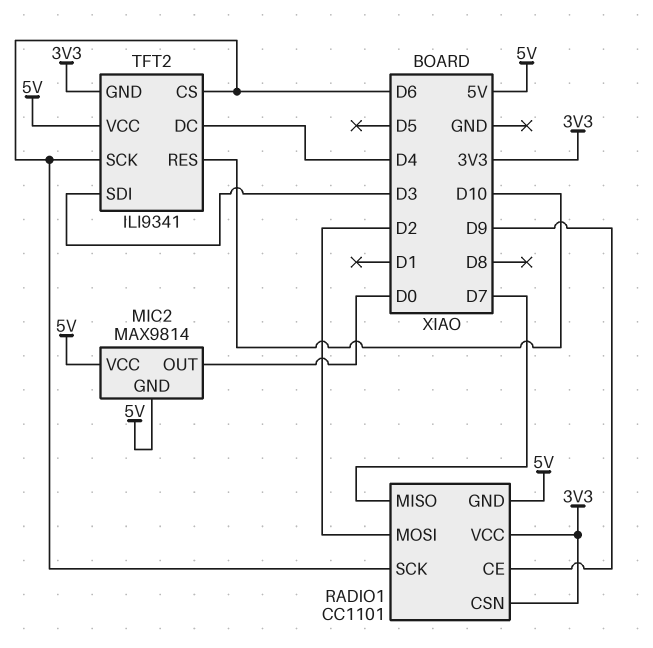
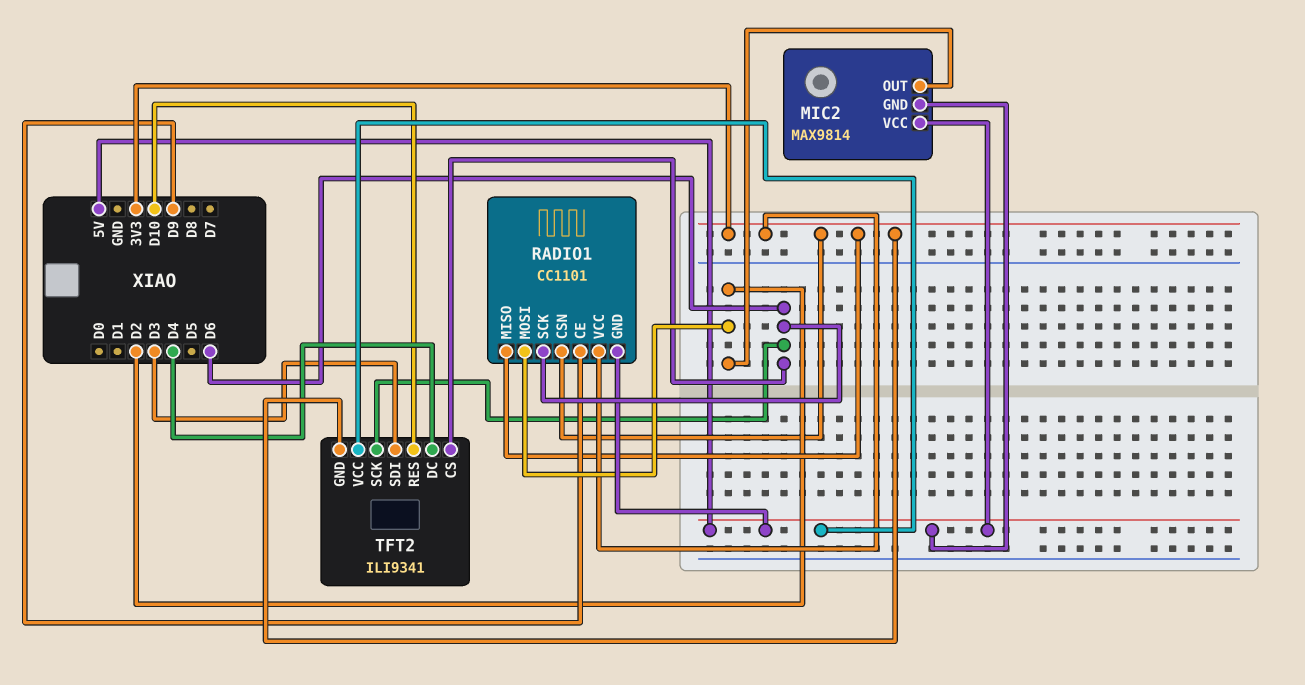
MIC2 pin OUT: D0 -> D2
RADIO1 pin MISO: D7 -> 3V3

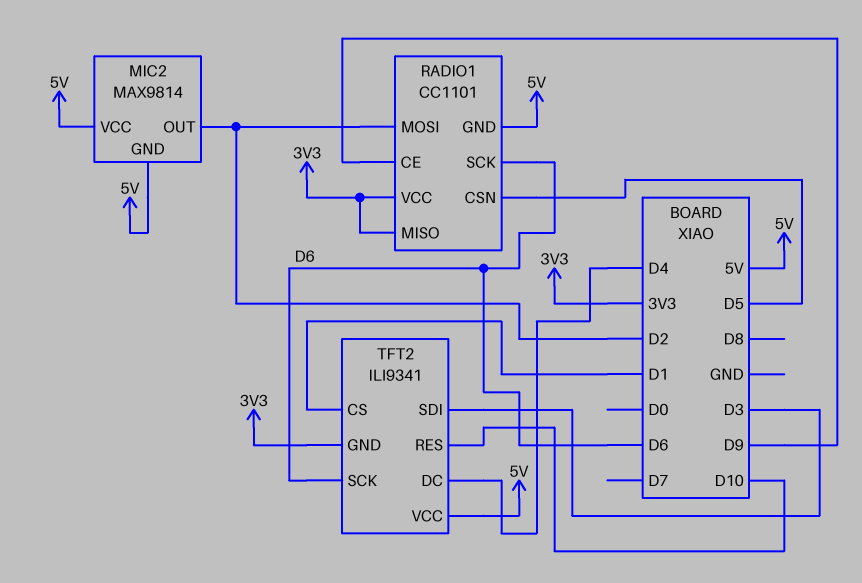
RADIO1 pin CSN: 3V3 -> D5
TFT2 pin CS: D6 -> D1

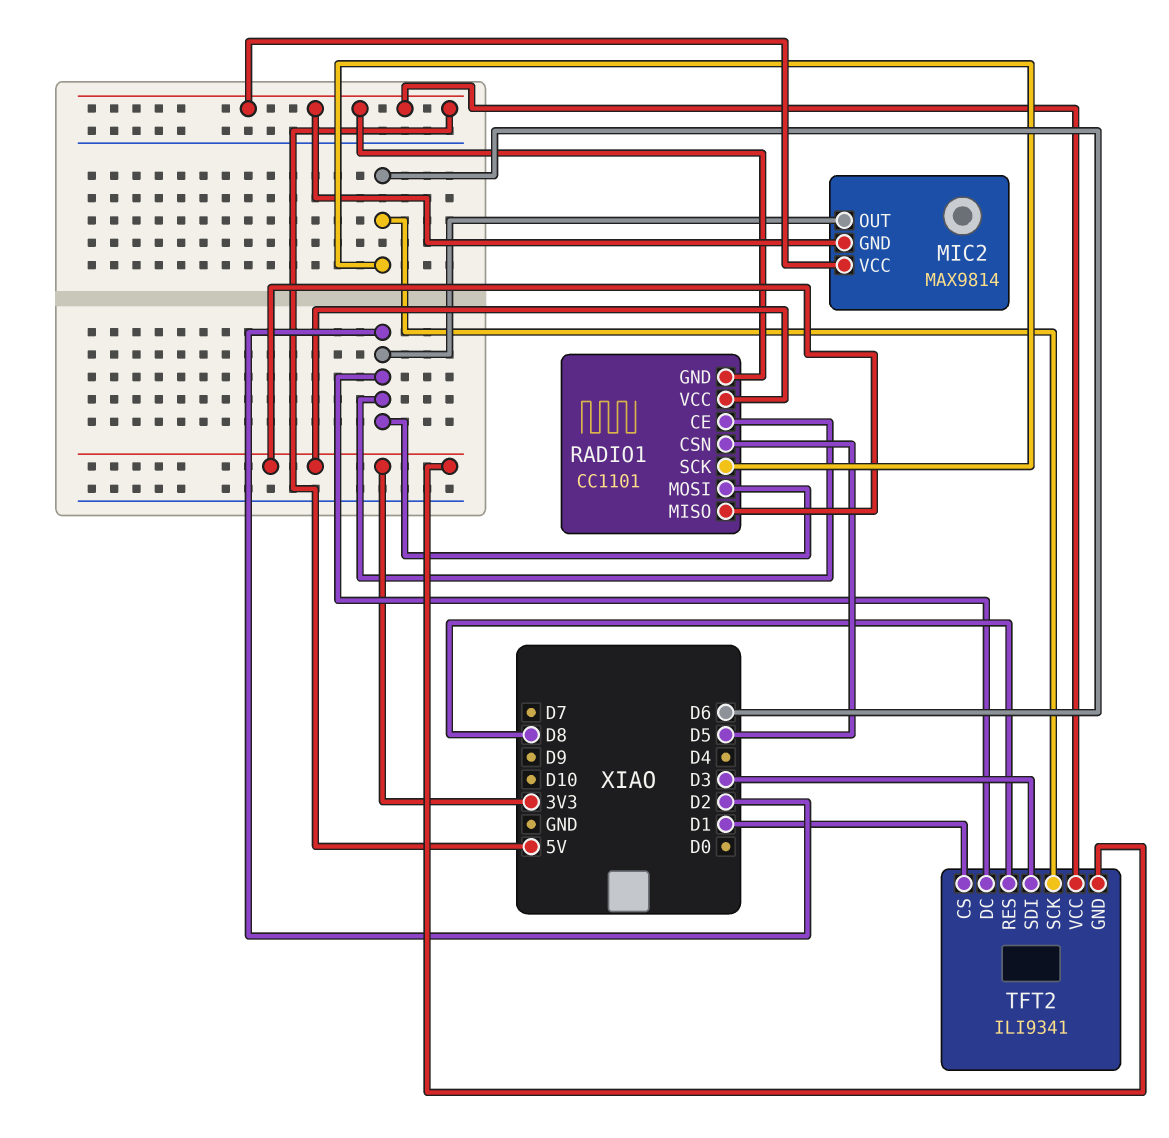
RADIO1 pin CE: D9 -> D2
TFT2 pin DC: D4 -> D2
TFT2 pin RES: D10 -> D8

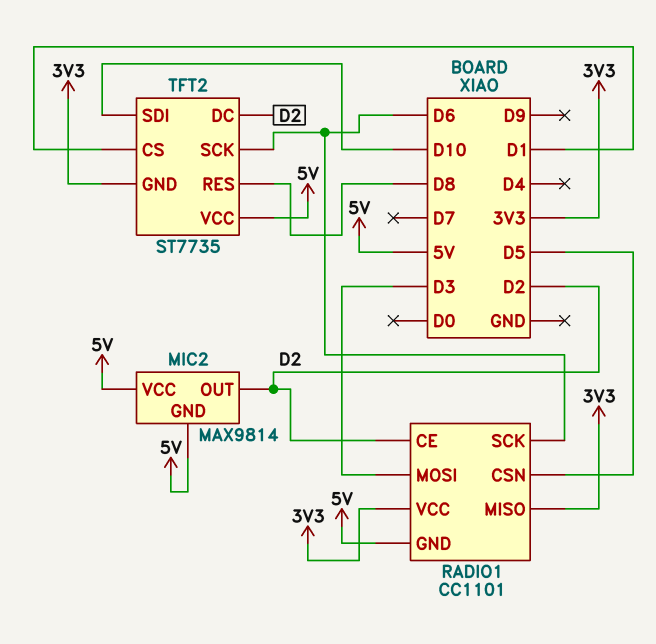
RADIO1 pin MOSI: D2 -> D3
TFT2: ILI9341 -> ST7735
TFT2 pin SDI: D3 -> D10

